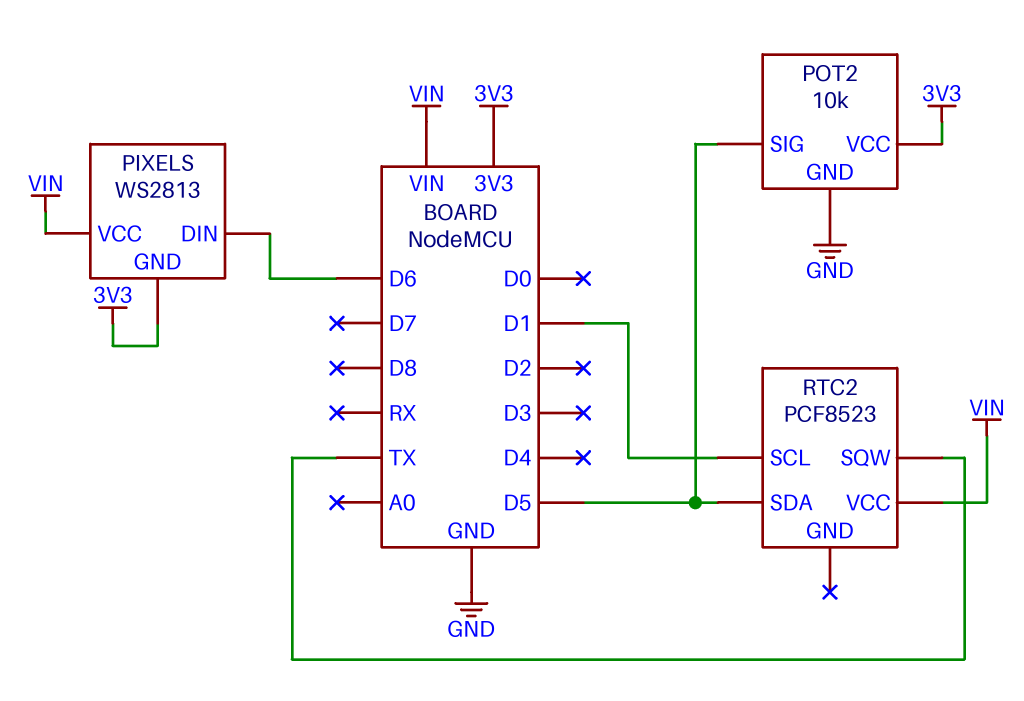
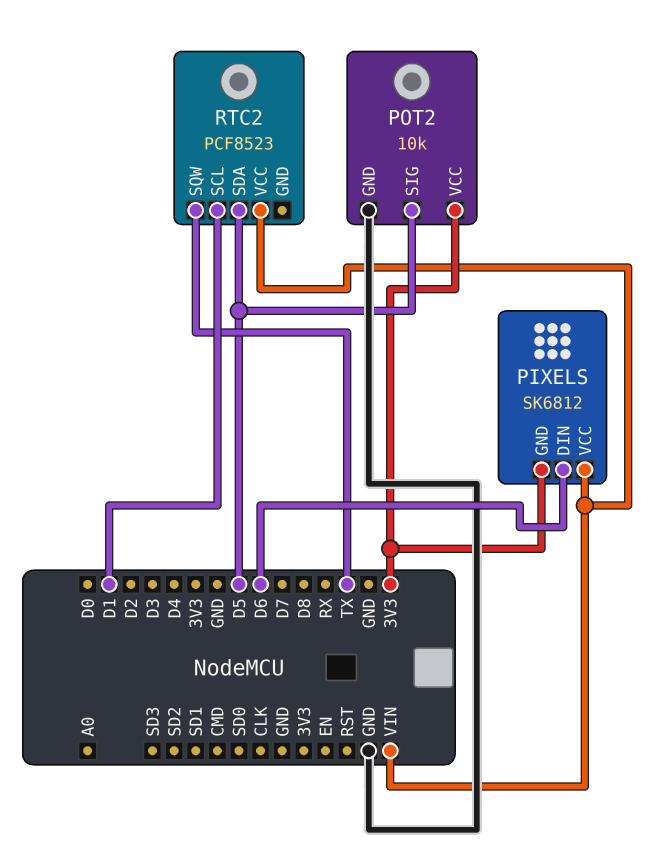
PIXELS: WS2813 -> SK6812

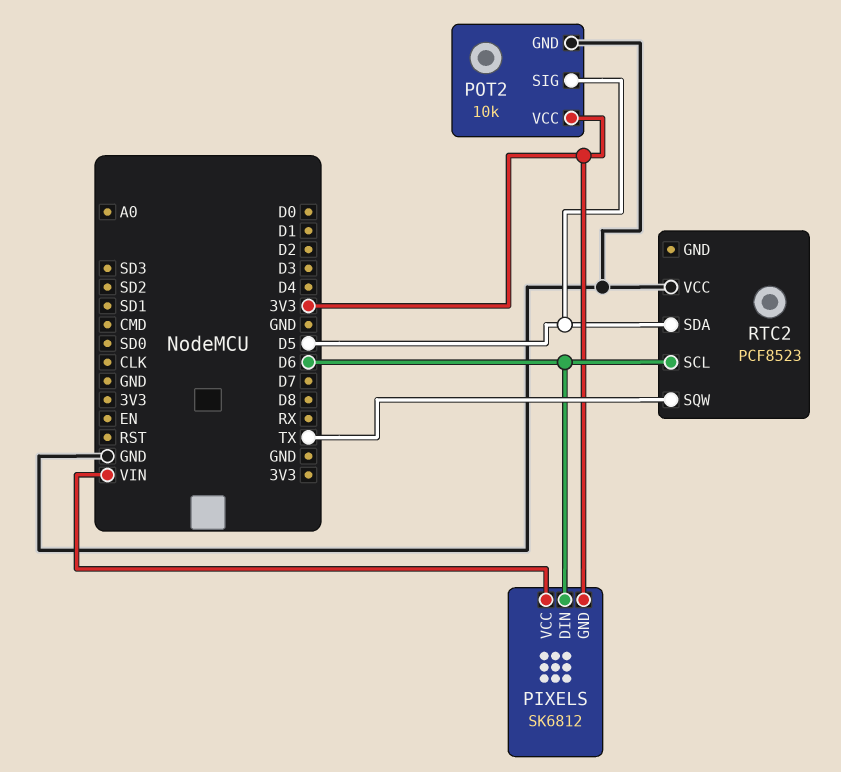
RTC2 pin SCL: D1 -> D6
RTC2 pin VCC: VIN -> GND

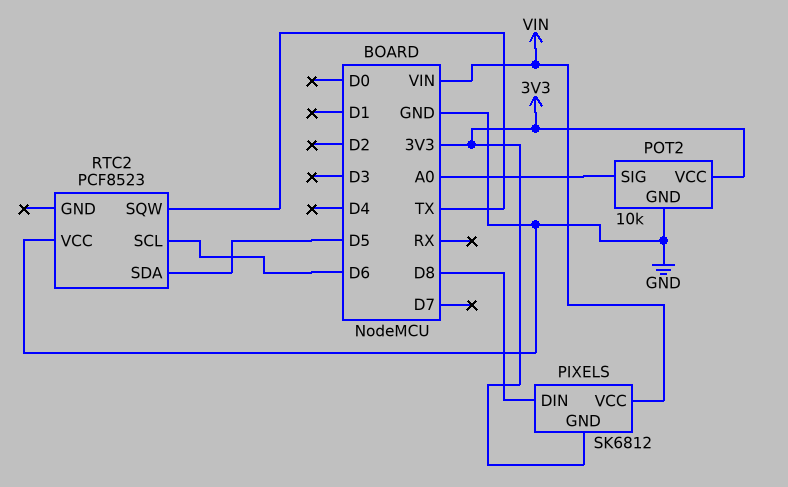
PIXELS pin DIN: D6 -> D8
POT2 pin SIG: D5 -> A0

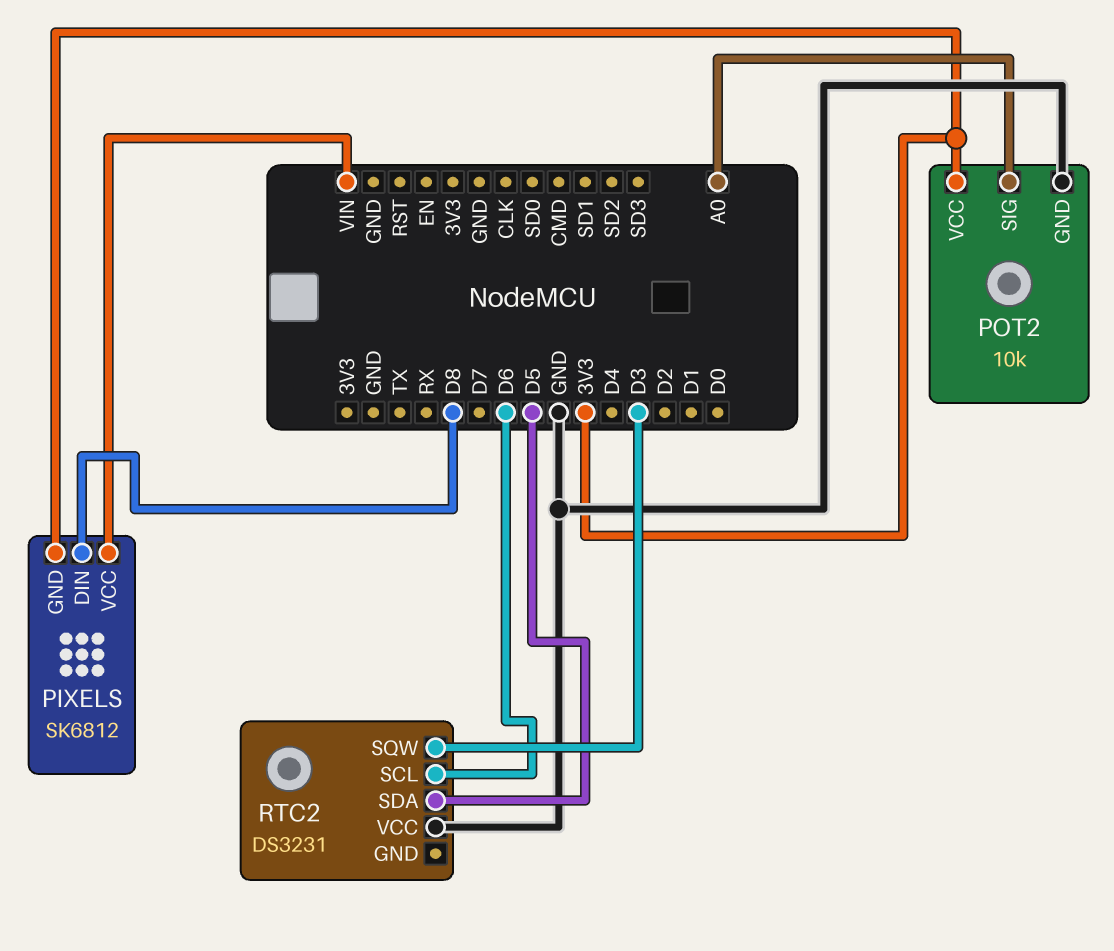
RTC2: PCF8523 -> DS3231
RTC2 pin SQW: TX -> D3

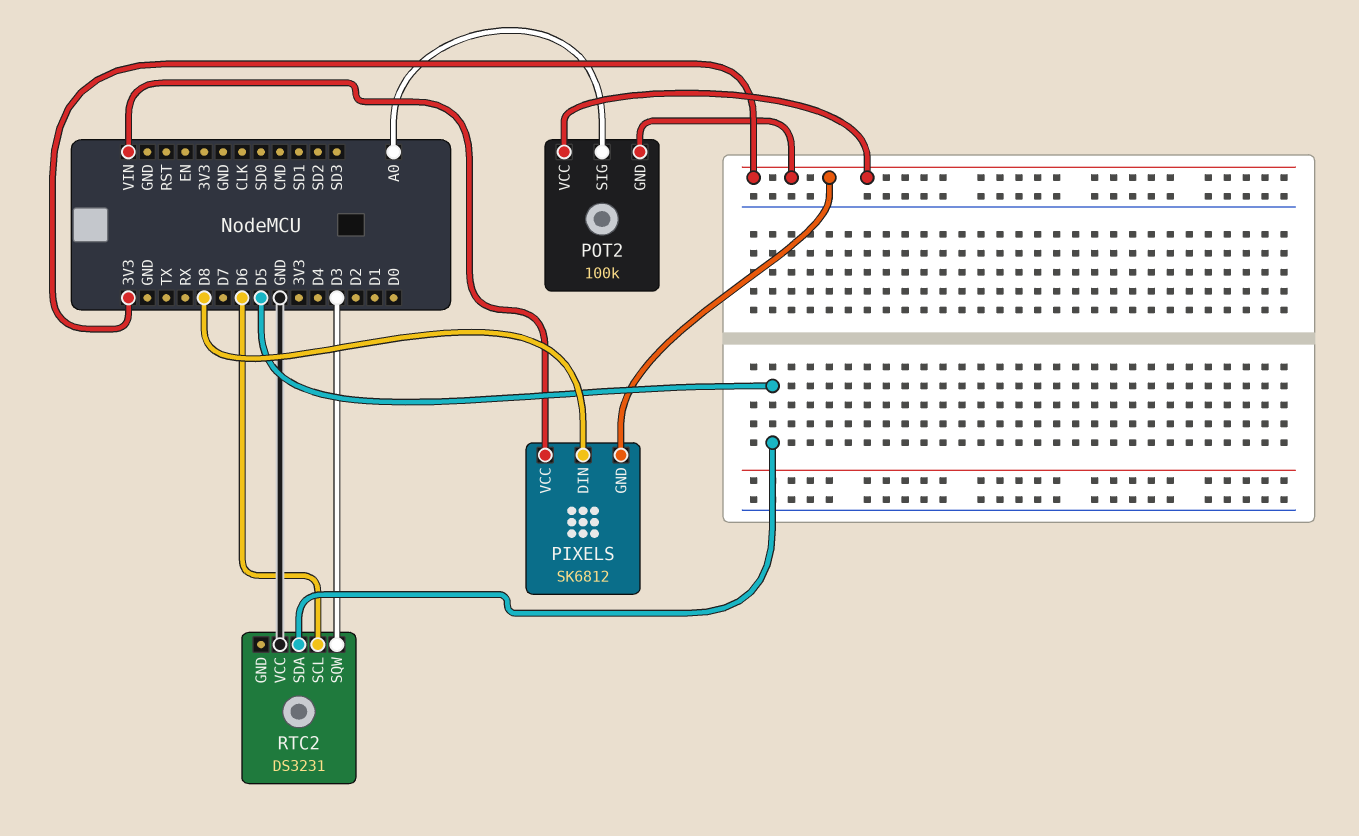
POT2: 10k -> 100k
POT2 pin GND: GND -> 3V3

